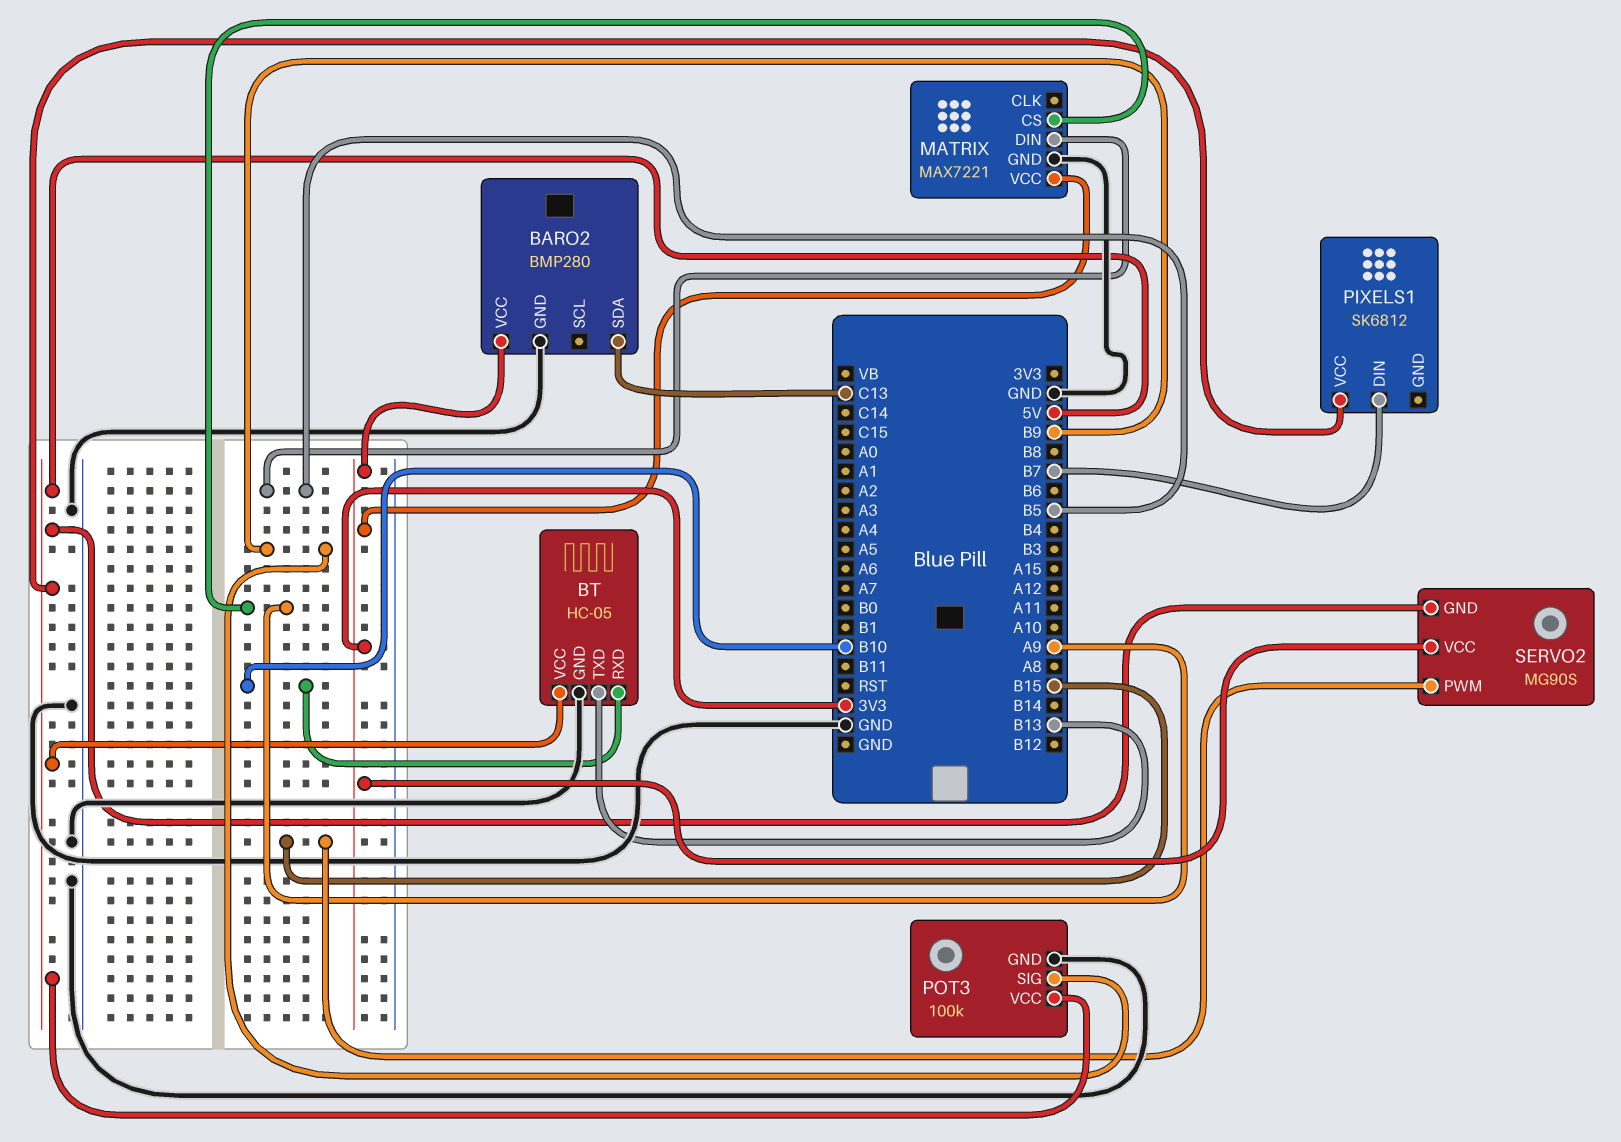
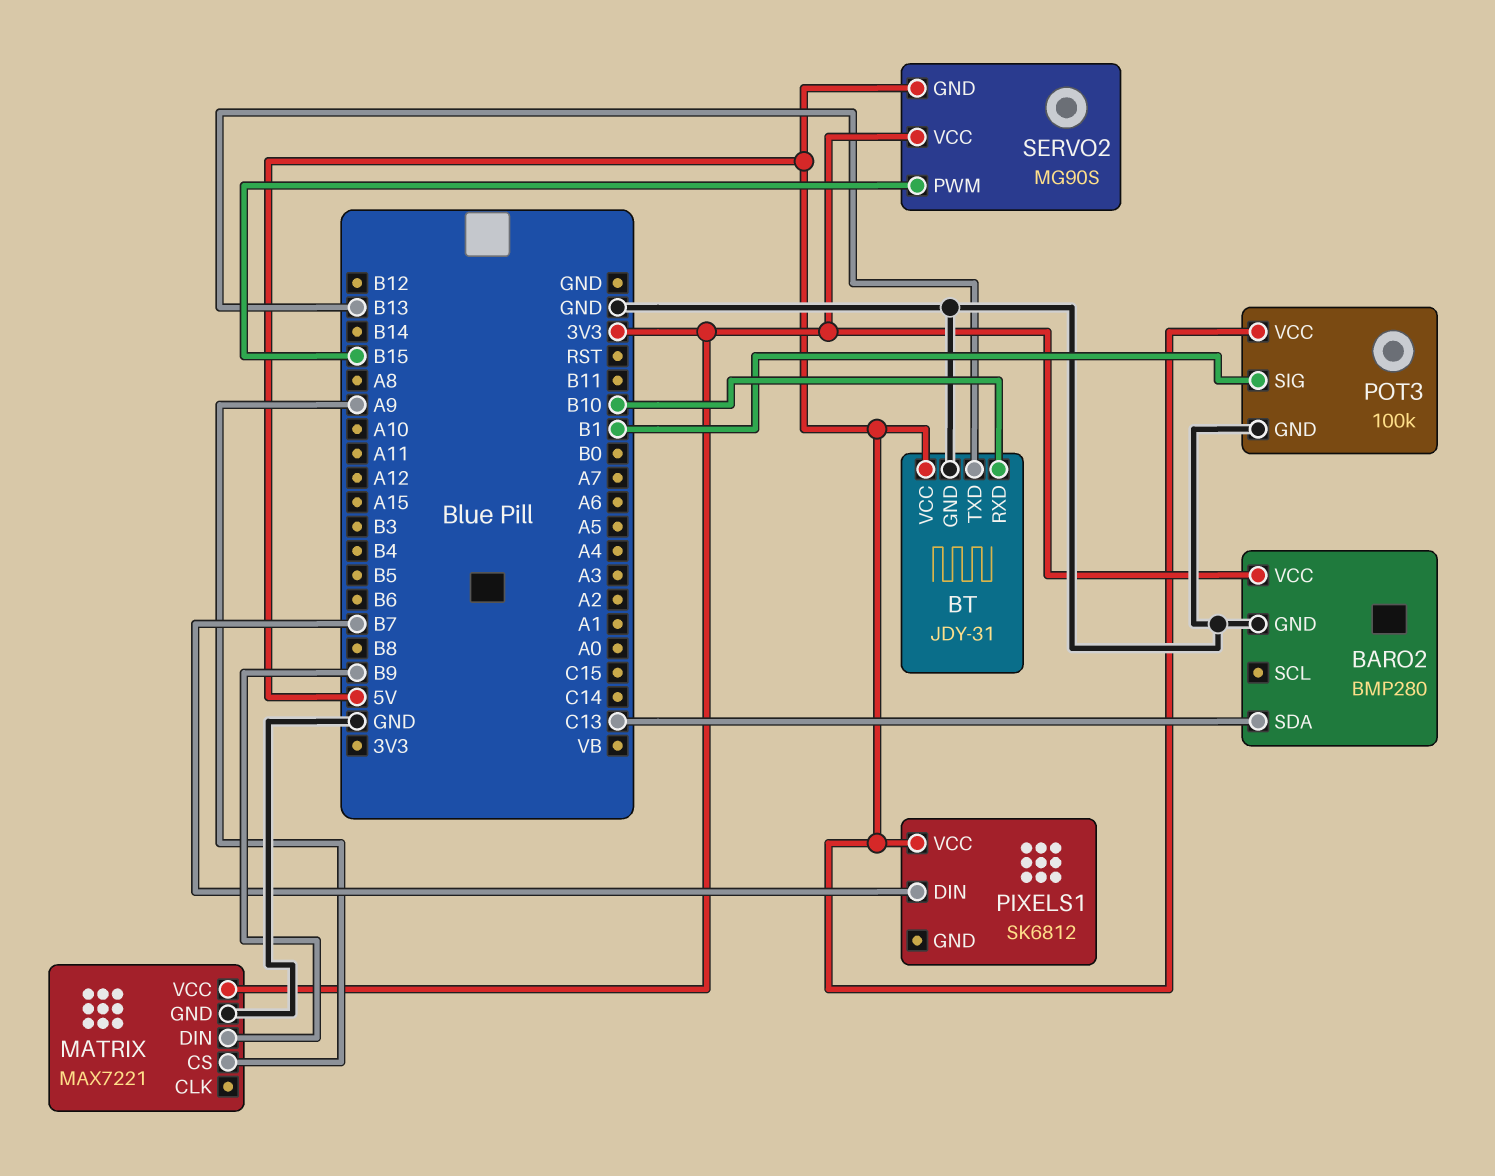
BT: HC-05 -> JDY-31
MATRIX pin DIN: B5 -> B9
POT3 pin SIG: B9 -> B1

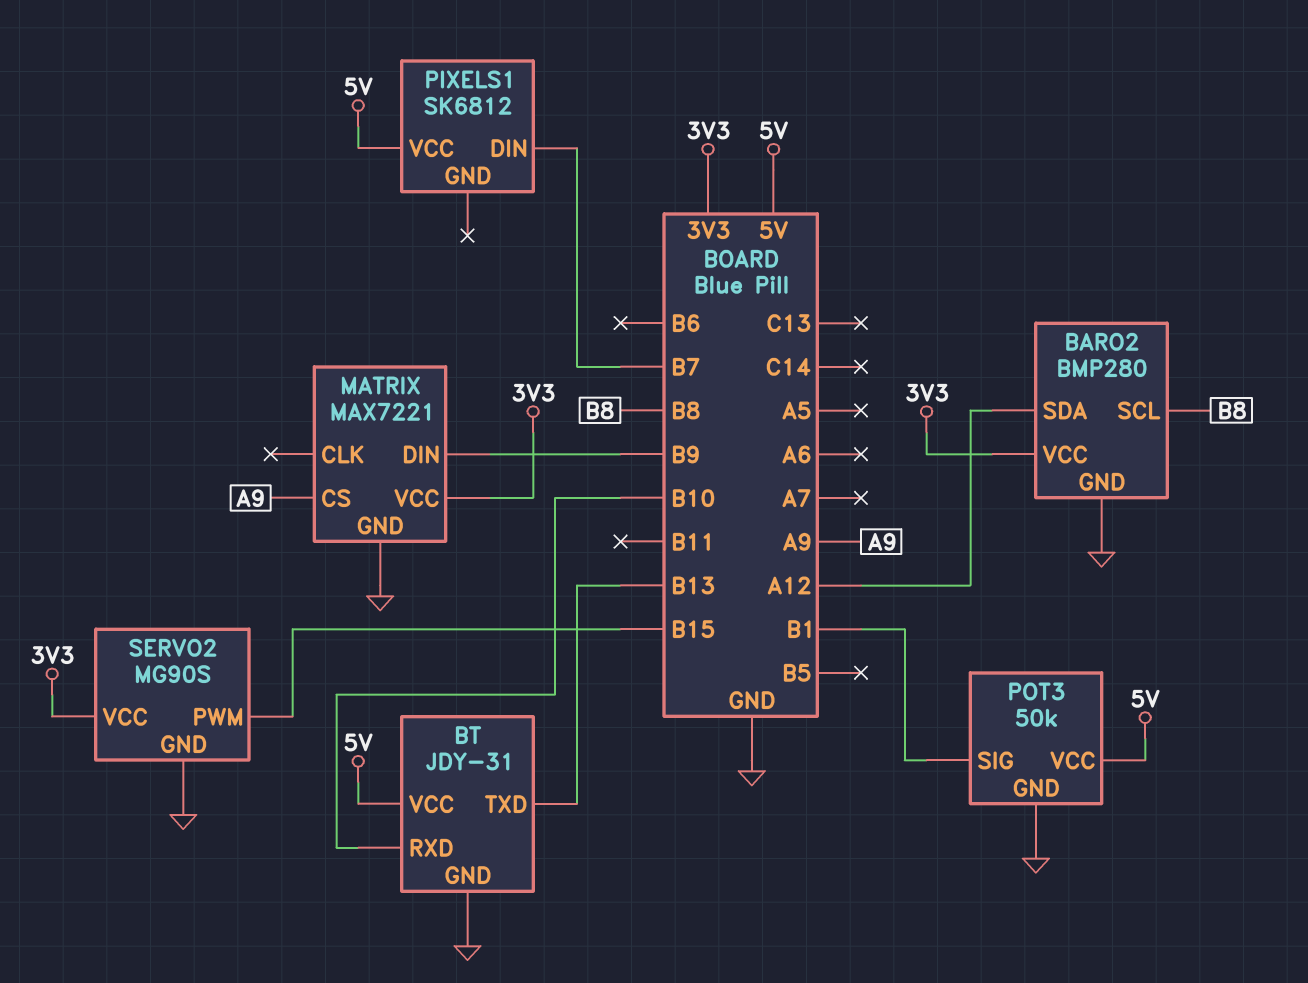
BARO2 pin SCL: none -> B8
BARO2 pin SDA: C13 -> A12
POT3: 100k -> 50k
SERVO2 pin GND: 5V -> GND

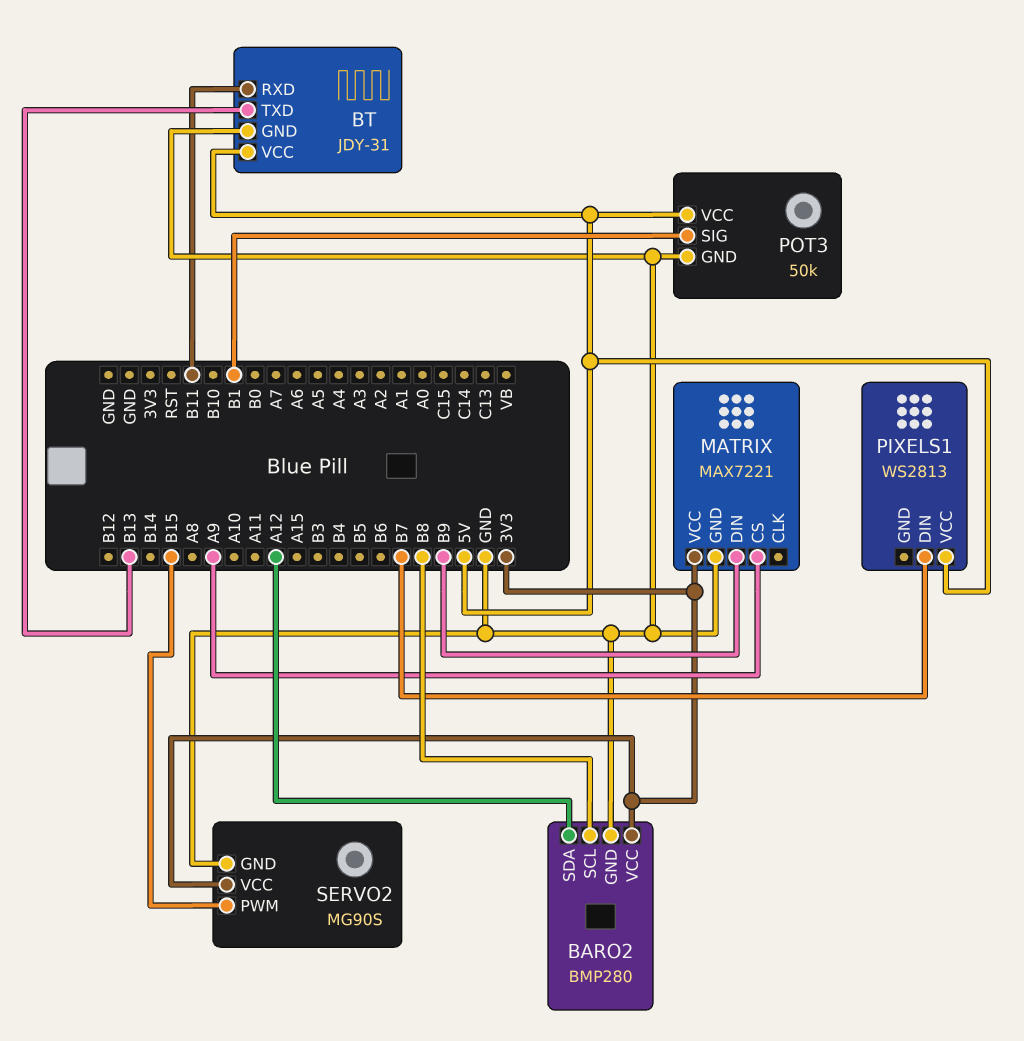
BT pin RXD: B10 -> B11
PIXELS1: SK6812 -> WS2813

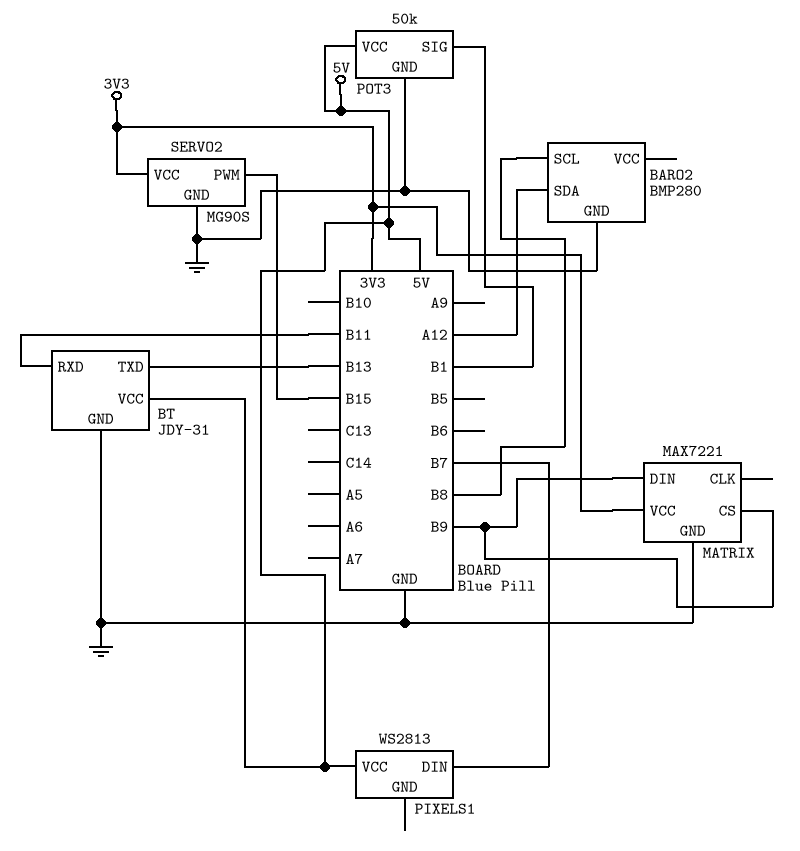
BARO2 pin VCC: 3V3 -> none
MATRIX pin CS: A9 -> B9

